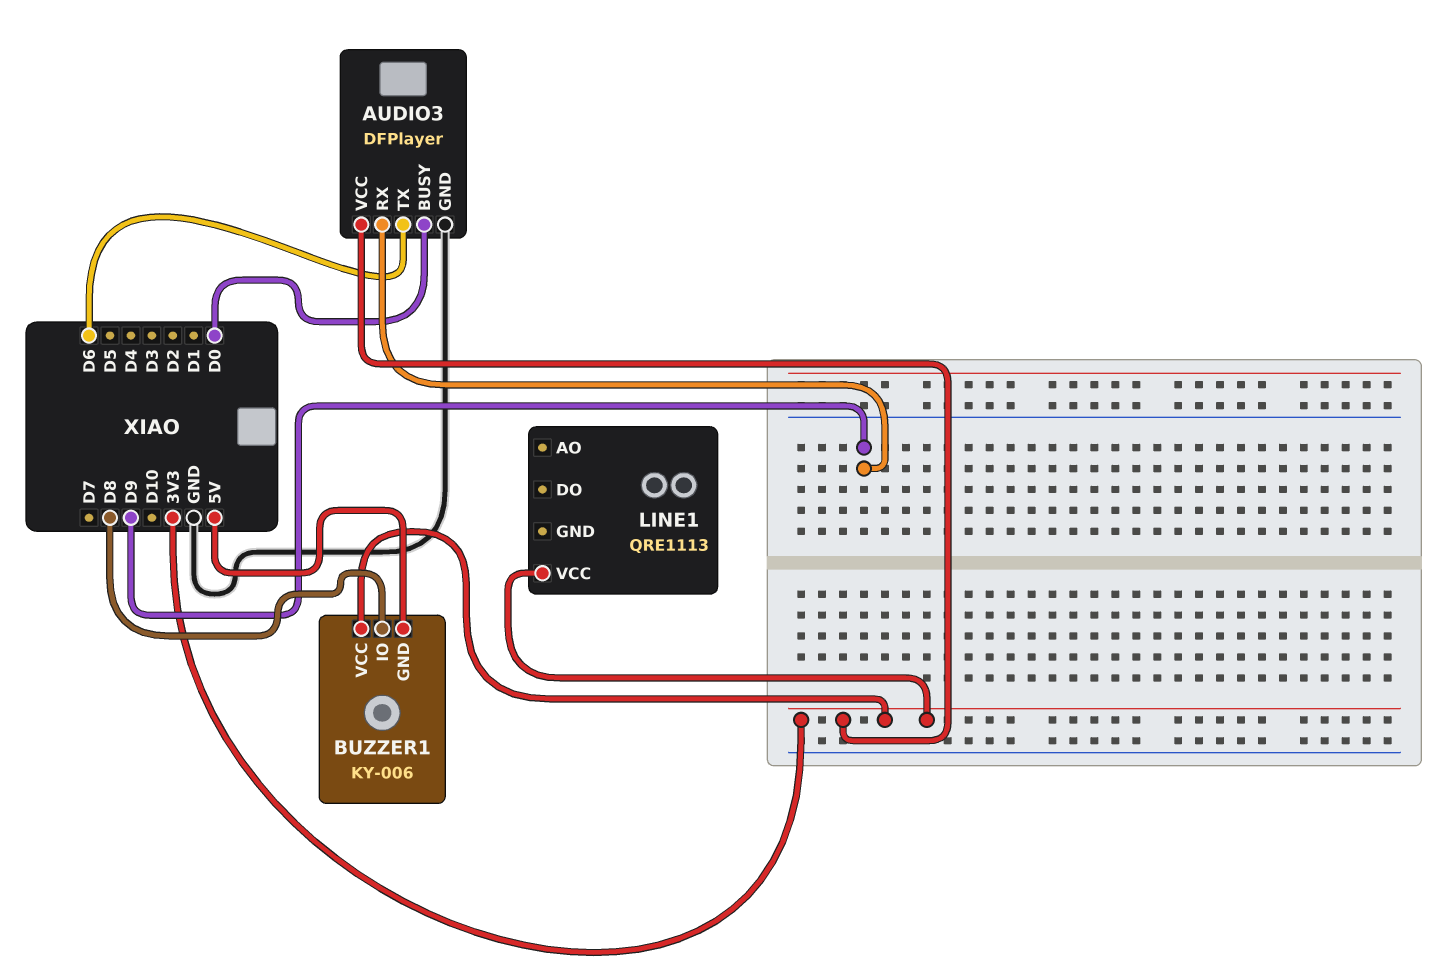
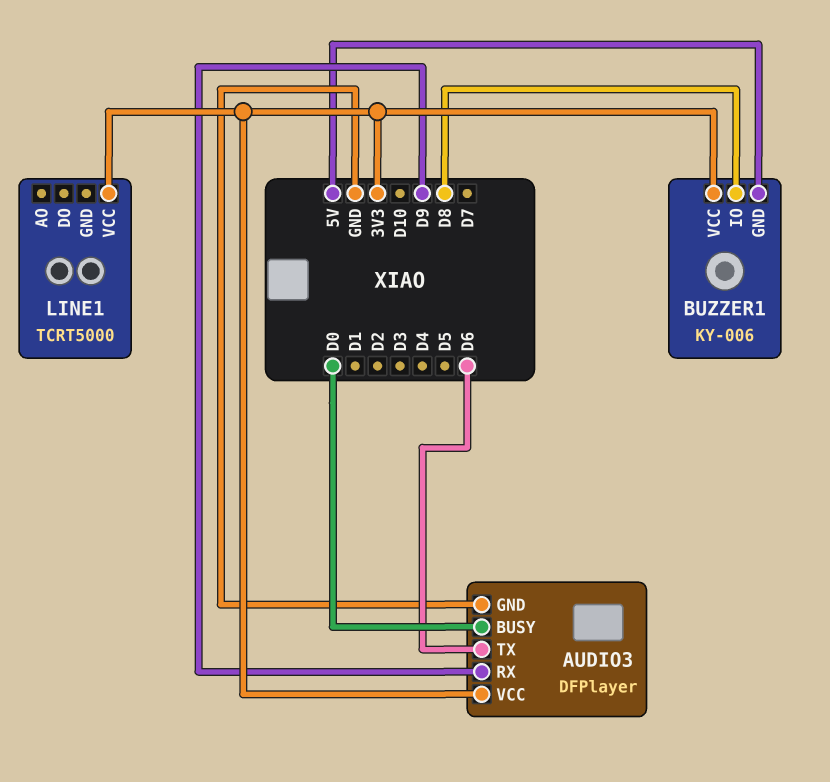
LINE1: QRE1113 -> TCRT5000

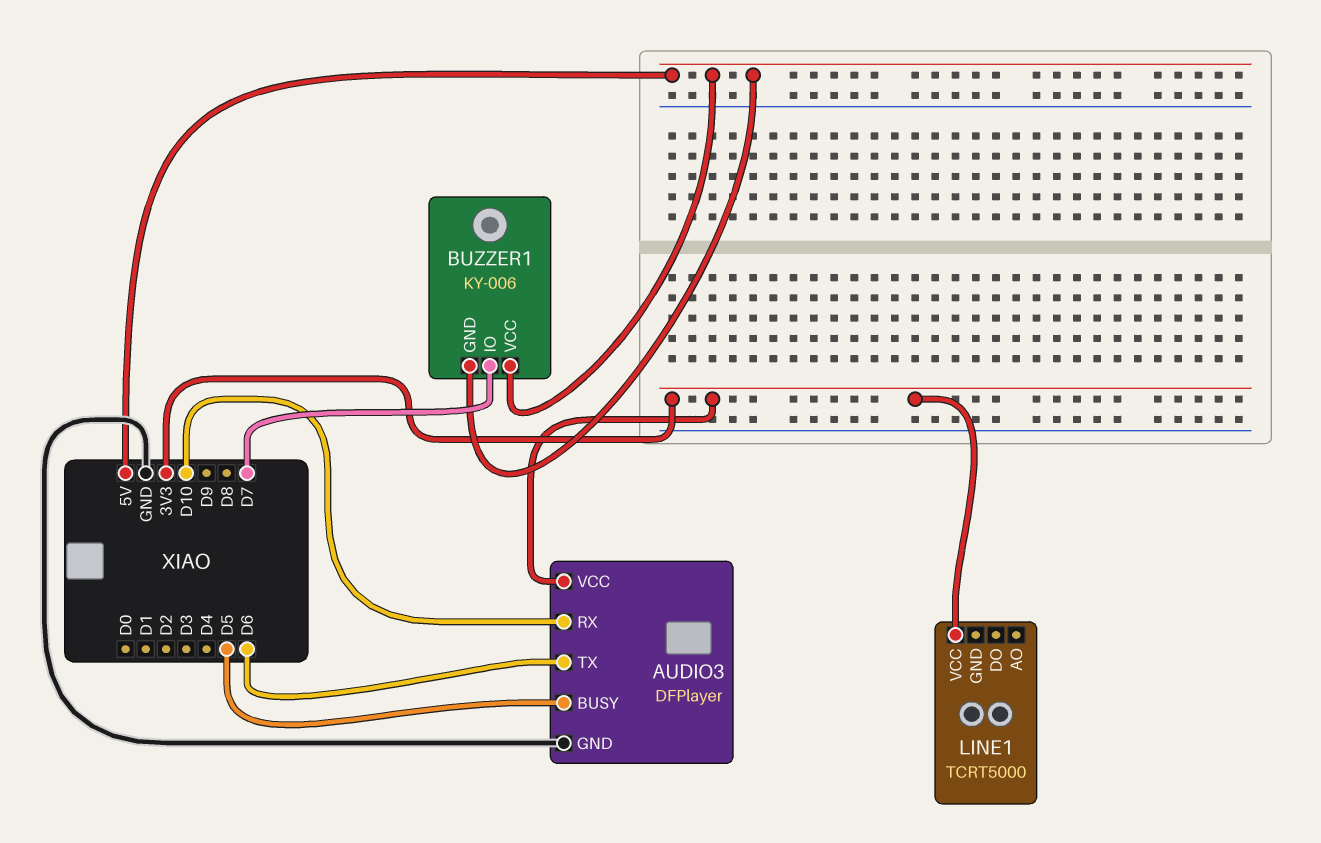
AUDIO3 pin BUSY: D0 -> D5
AUDIO3 pin RX: D9 -> D10
BUZZER1 pin IO: D8 -> D7
BUZZER1 pin VCC: 3V3 -> 5V

